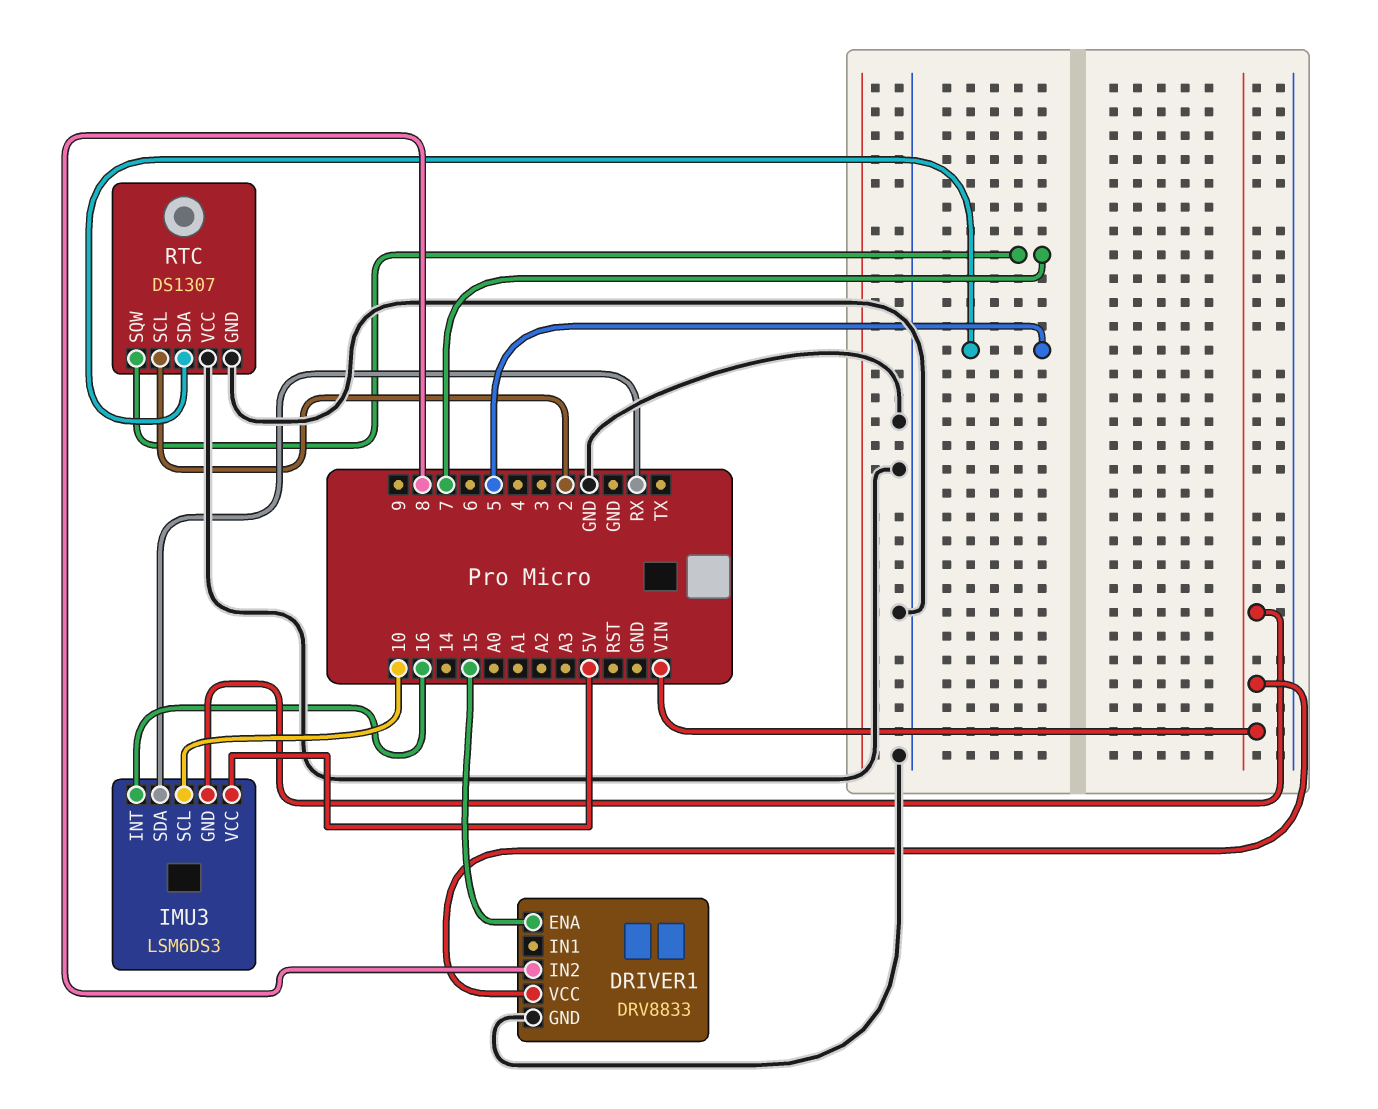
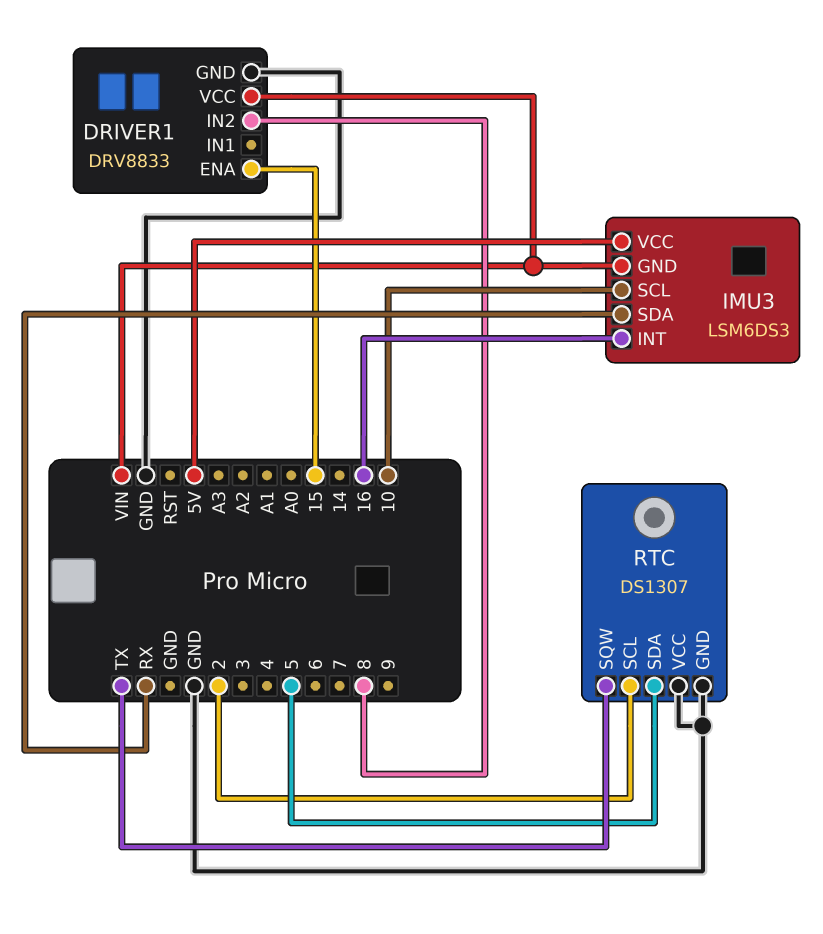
RTC pin SQW: 7 -> TX

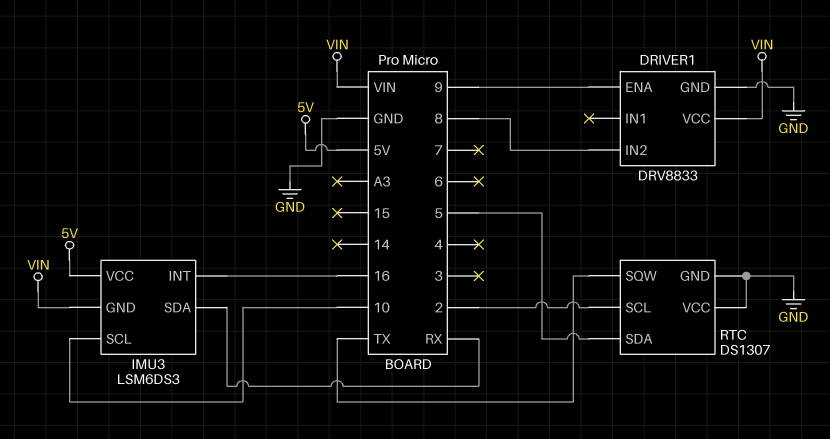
DRIVER1 pin ENA: 15 -> 9

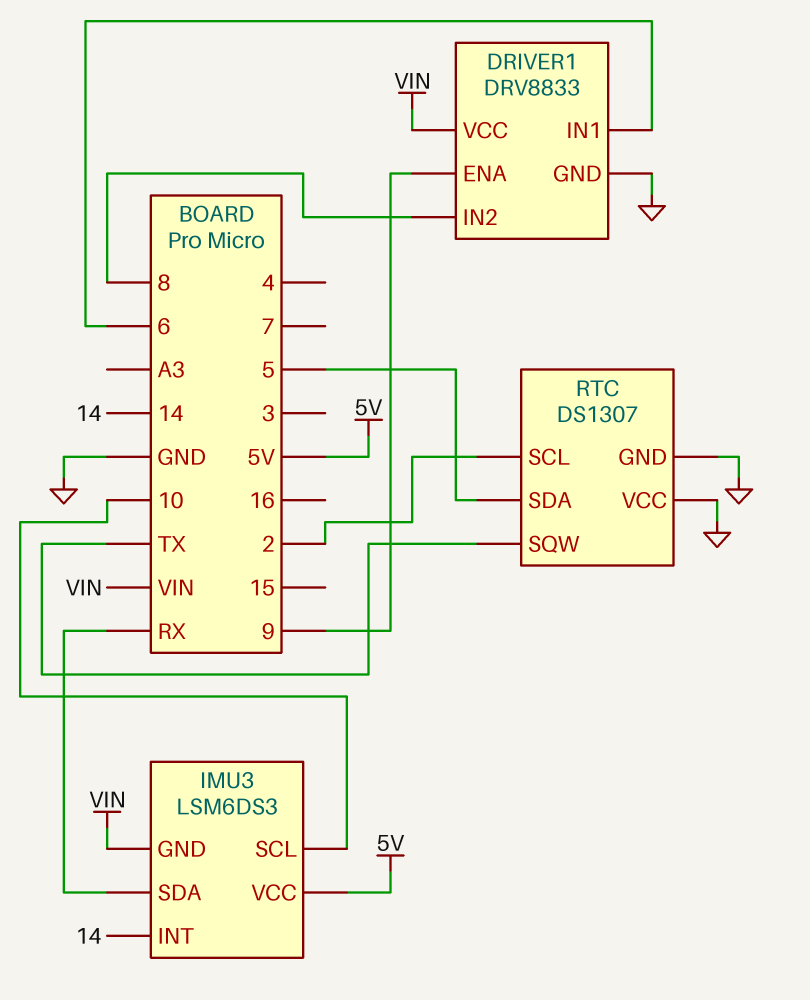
DRIVER1 pin IN1: none -> 6
IMU3 pin INT: 16 -> 14

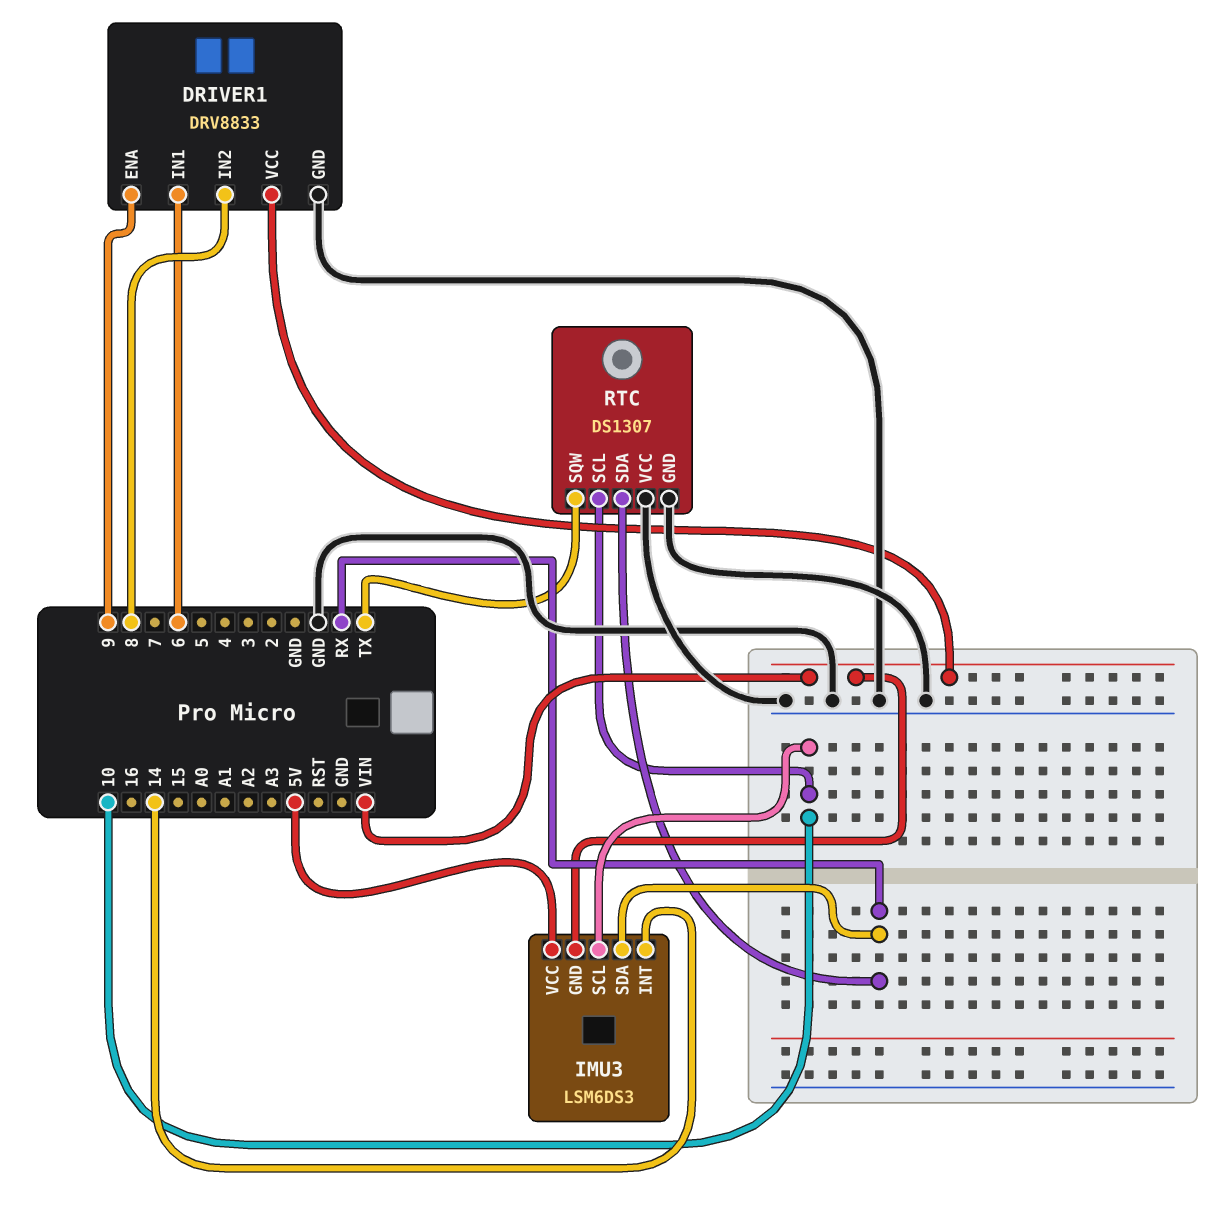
RTC pin SCL: 2 -> 10
RTC pin SDA: 5 -> RX

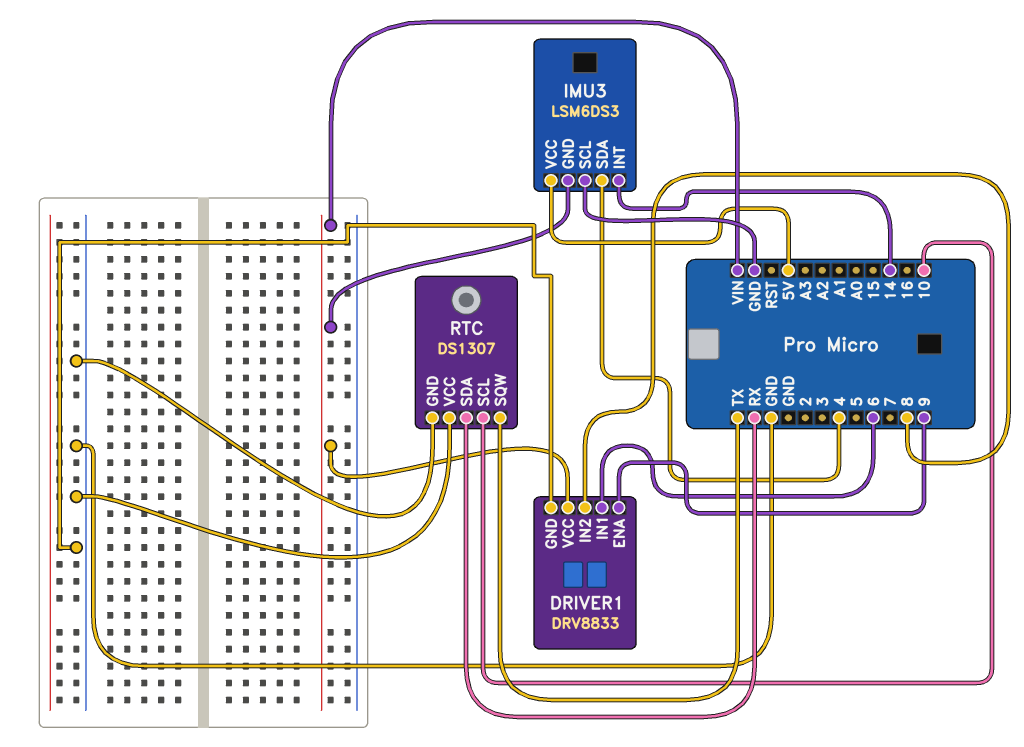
IMU3 pin SCL: 10 -> GND
IMU3 pin SDA: RX -> 4

